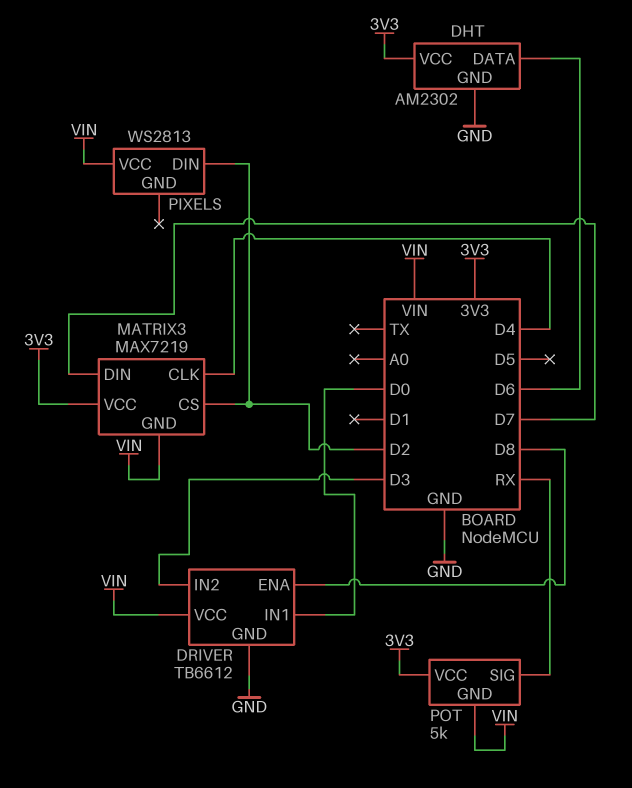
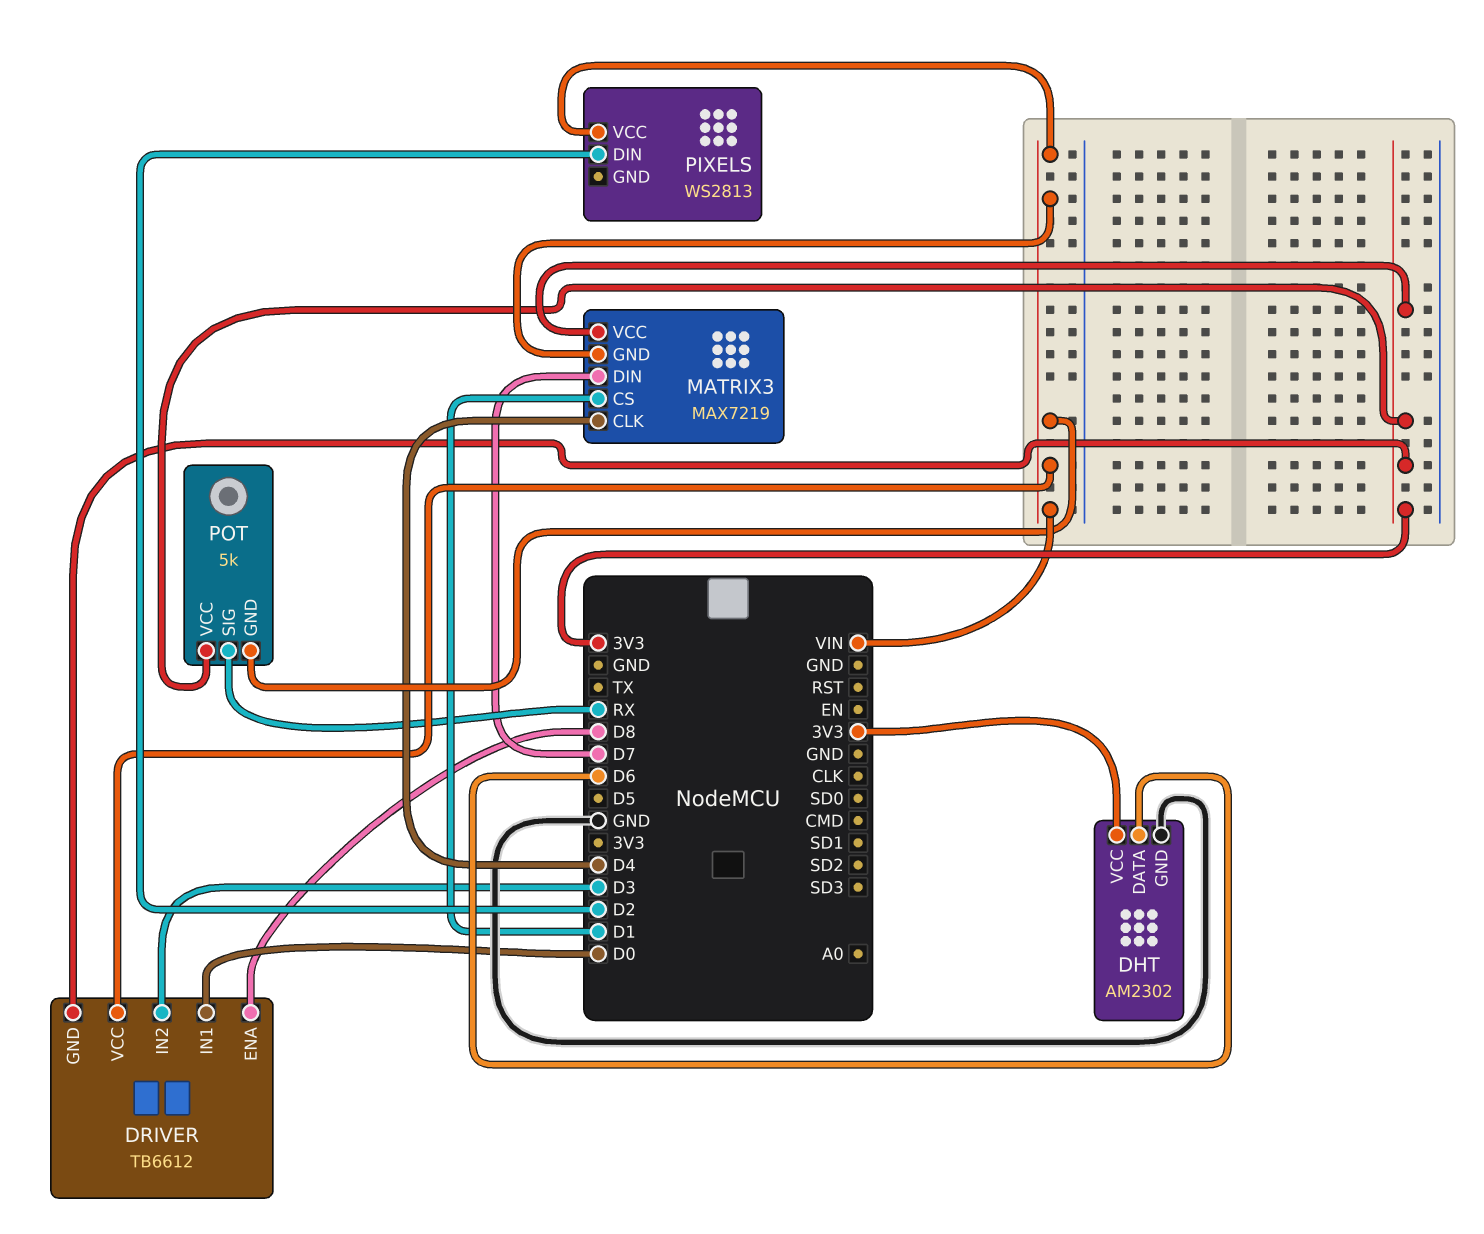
DRIVER pin GND: GND -> 3V3
MATRIX3 pin CS: D2 -> D1

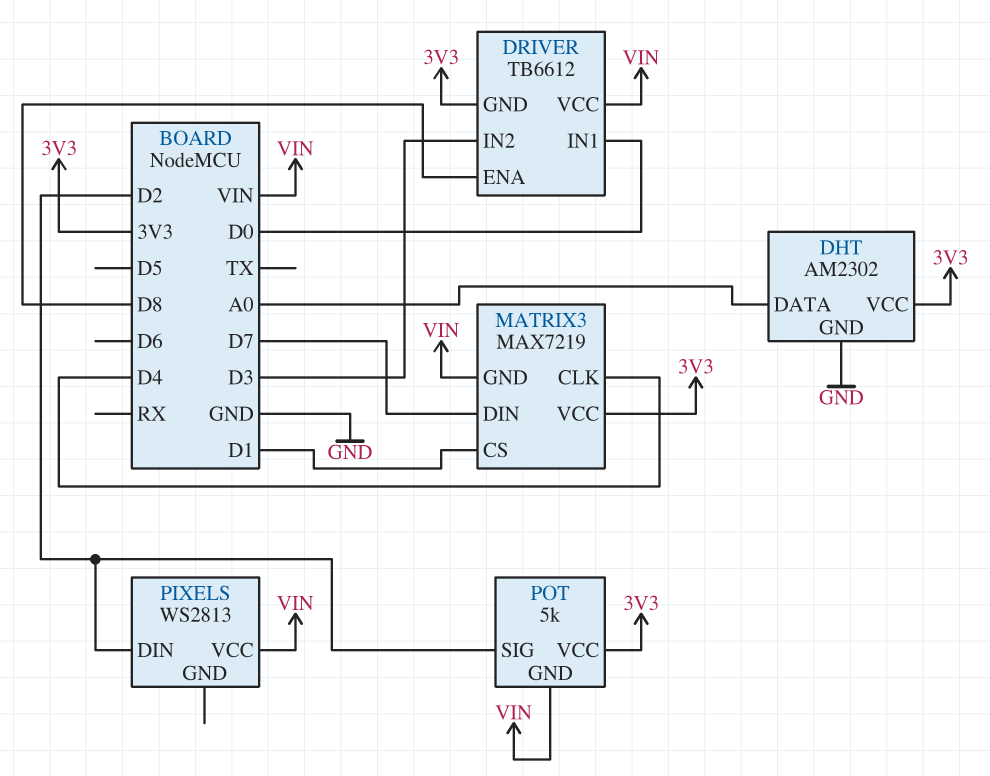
DHT pin DATA: D6 -> A0
POT pin SIG: RX -> D2

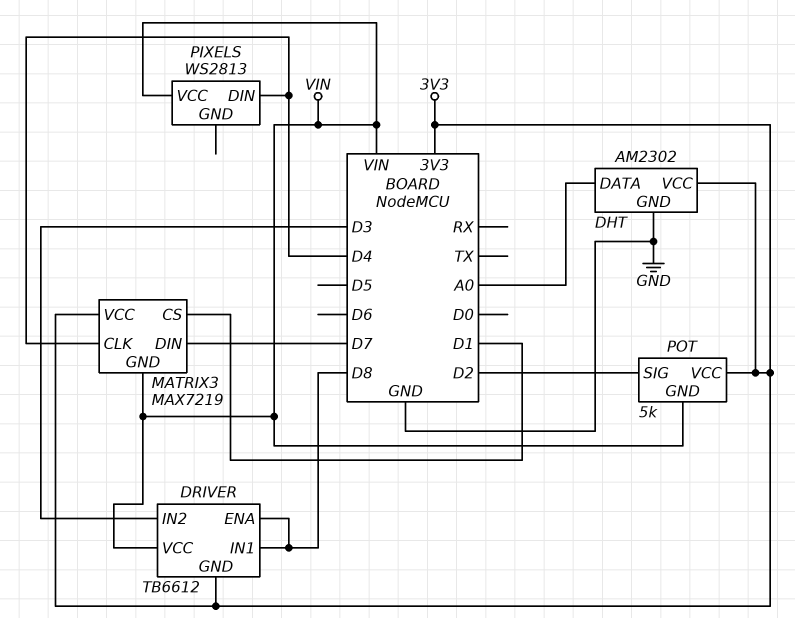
DRIVER pin IN1: D0 -> D8
PIXELS pin DIN: D2 -> D4

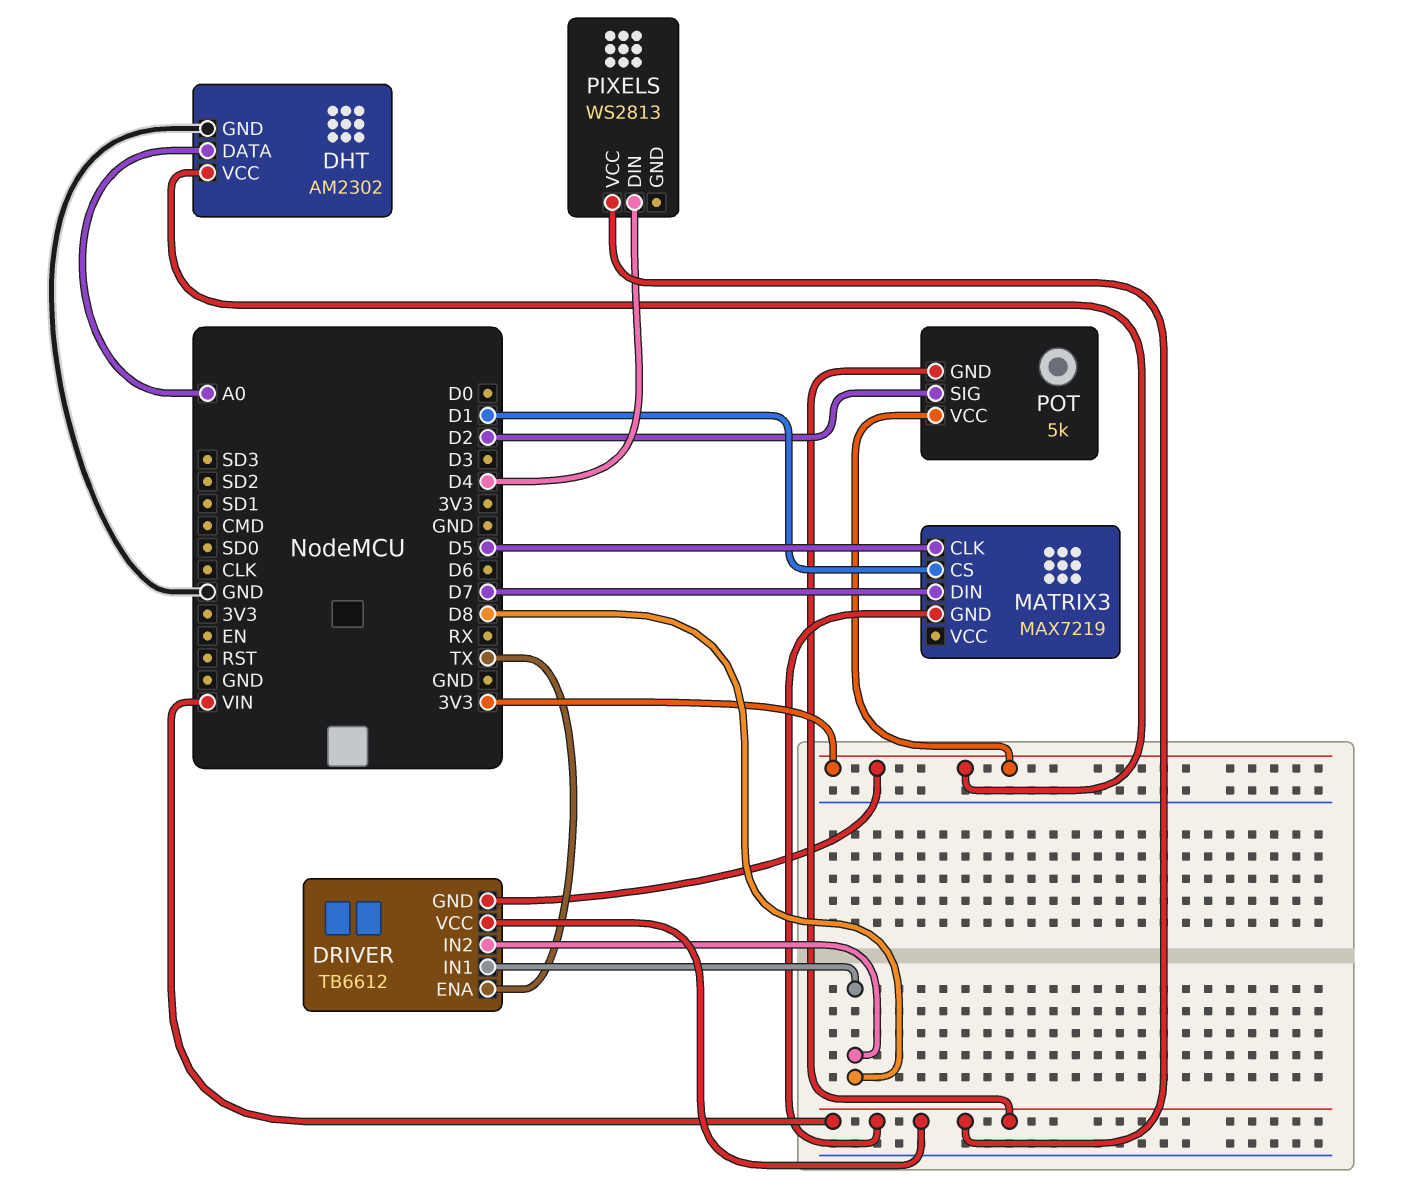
DRIVER pin ENA: D8 -> TX
DRIVER pin IN2: D3 -> D8
MATRIX3 pin CLK: D4 -> D5
MATRIX3 pin VCC: 3V3 -> none

